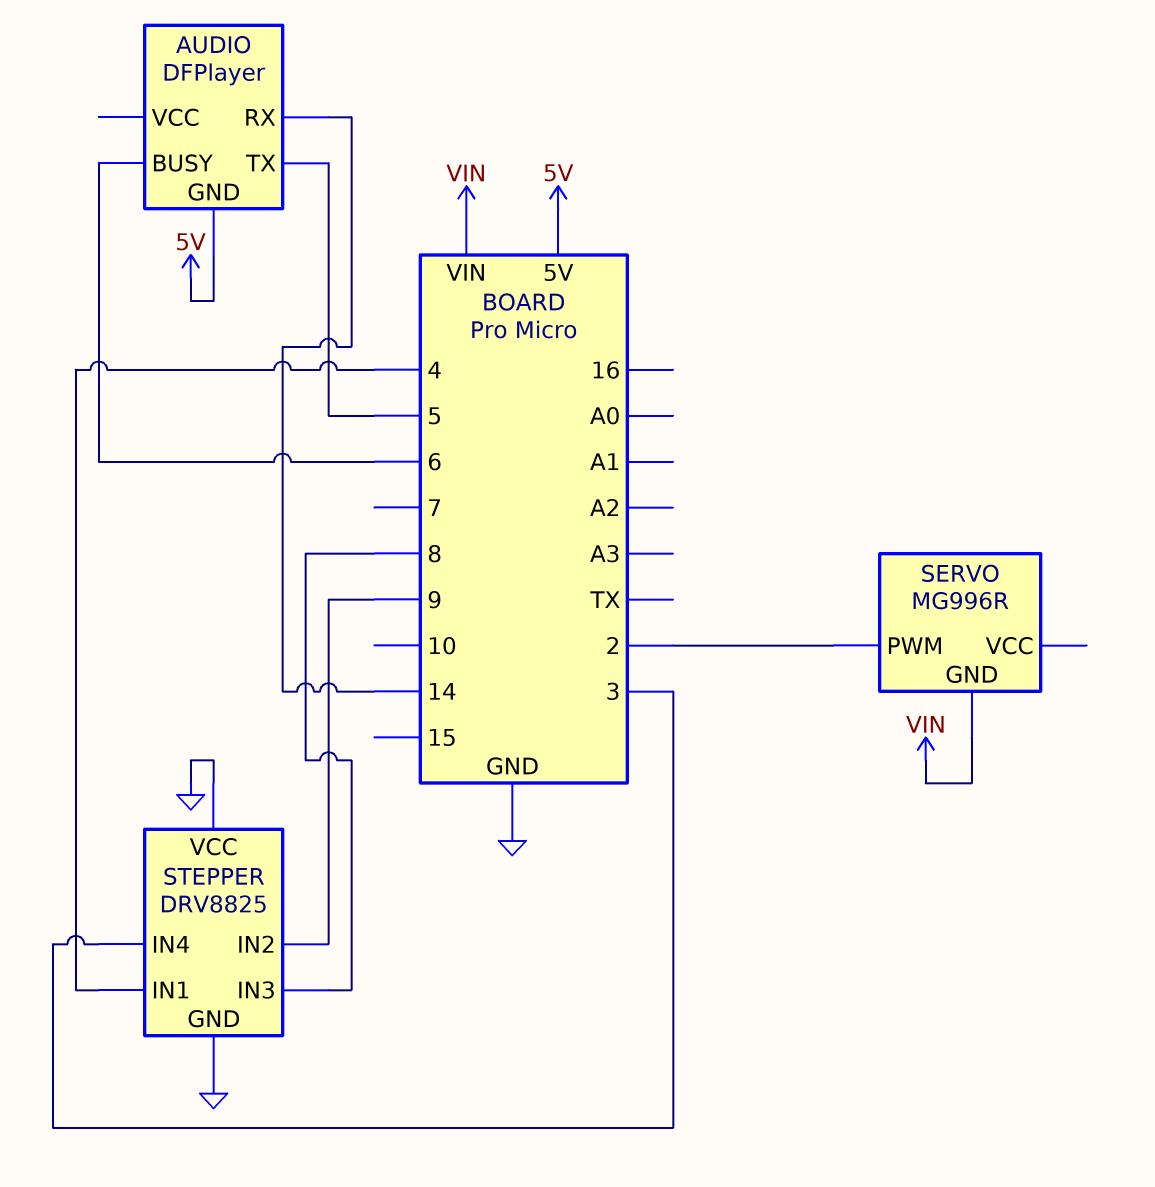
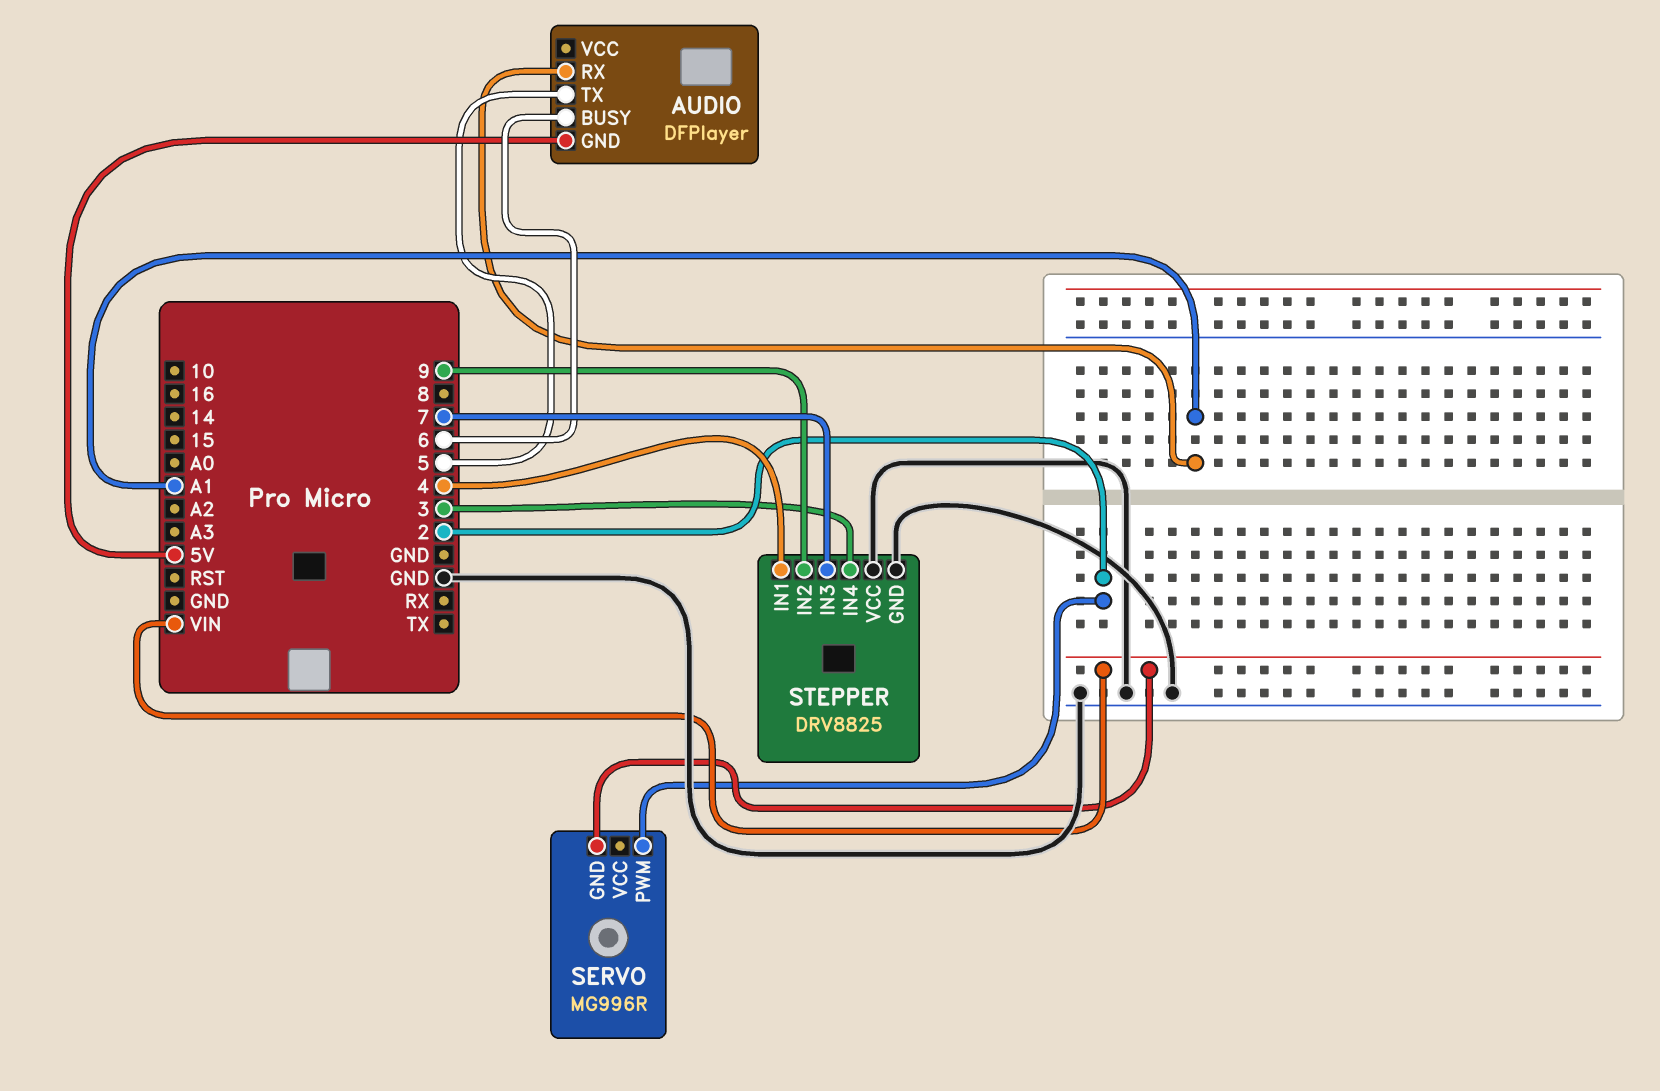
AUDIO pin RX: 14 -> A1
STEPPER pin IN3: 8 -> 7

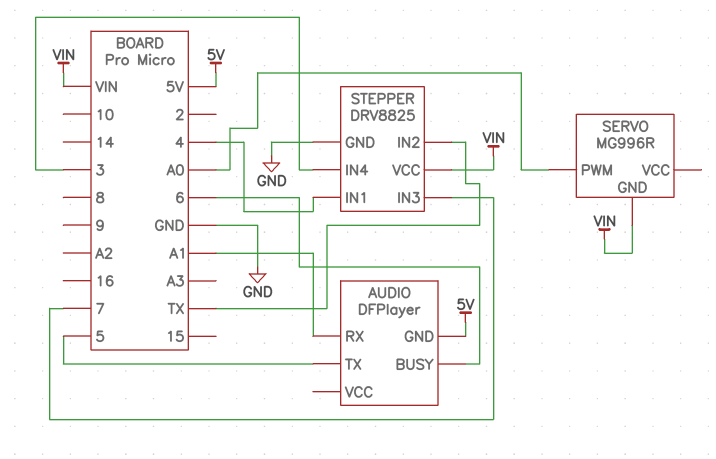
SERVO pin PWM: 2 -> A0
STEPPER pin IN2: 9 -> TX
STEPPER pin VCC: GND -> VIN

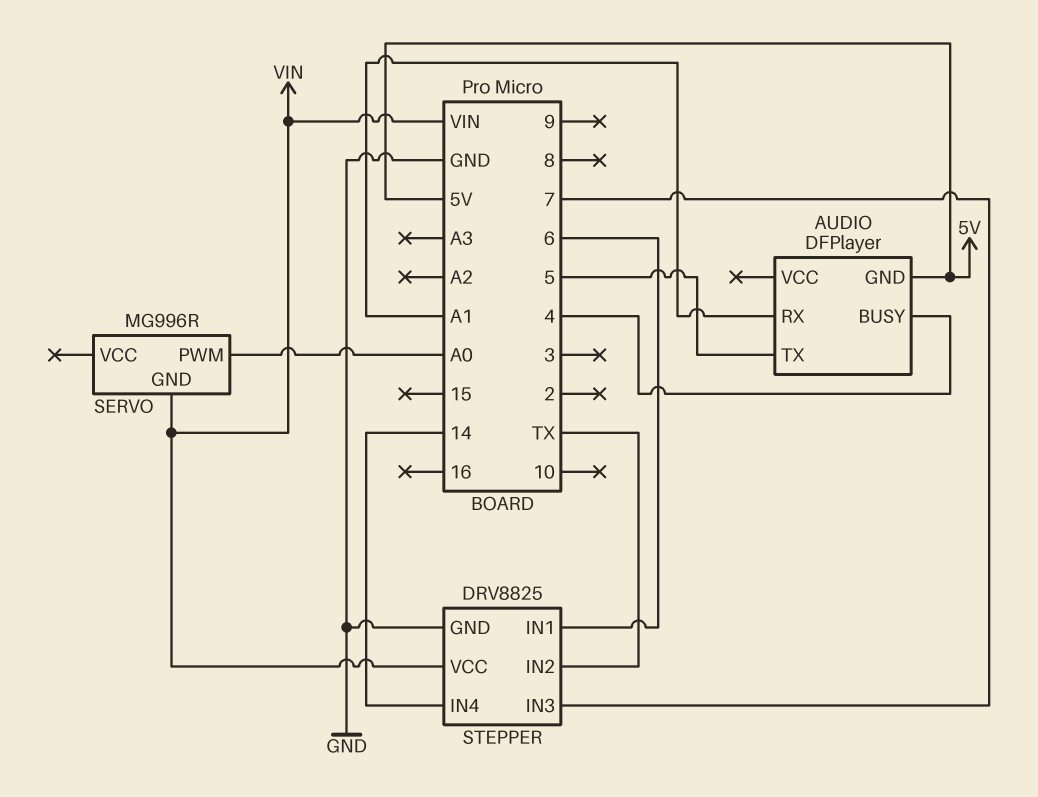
AUDIO pin BUSY: 6 -> 4
STEPPER pin IN1: 4 -> 6
STEPPER pin IN4: 3 -> 14

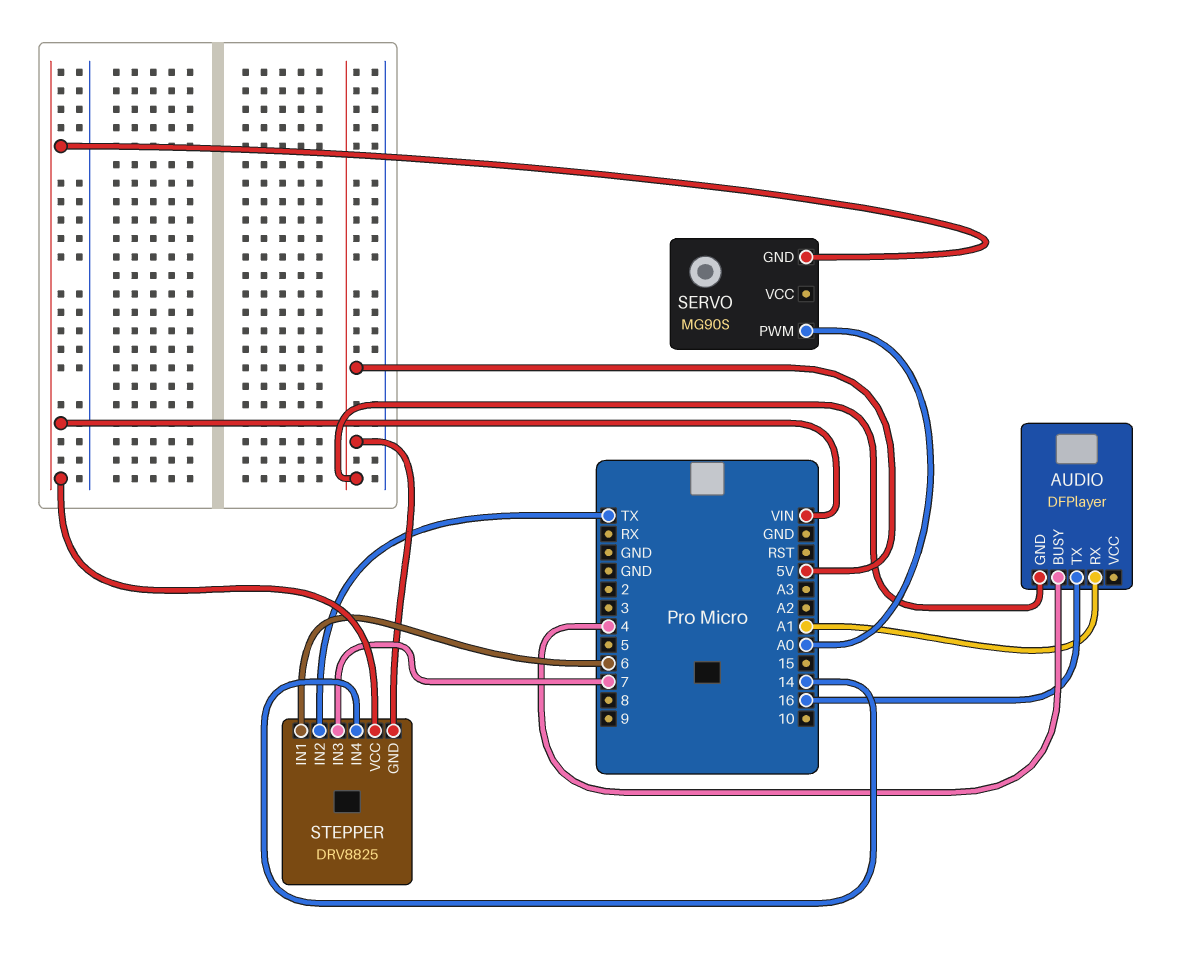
AUDIO pin TX: 5 -> 16
SERVO: MG996R -> MG90S
STEPPER pin GND: GND -> 5V

